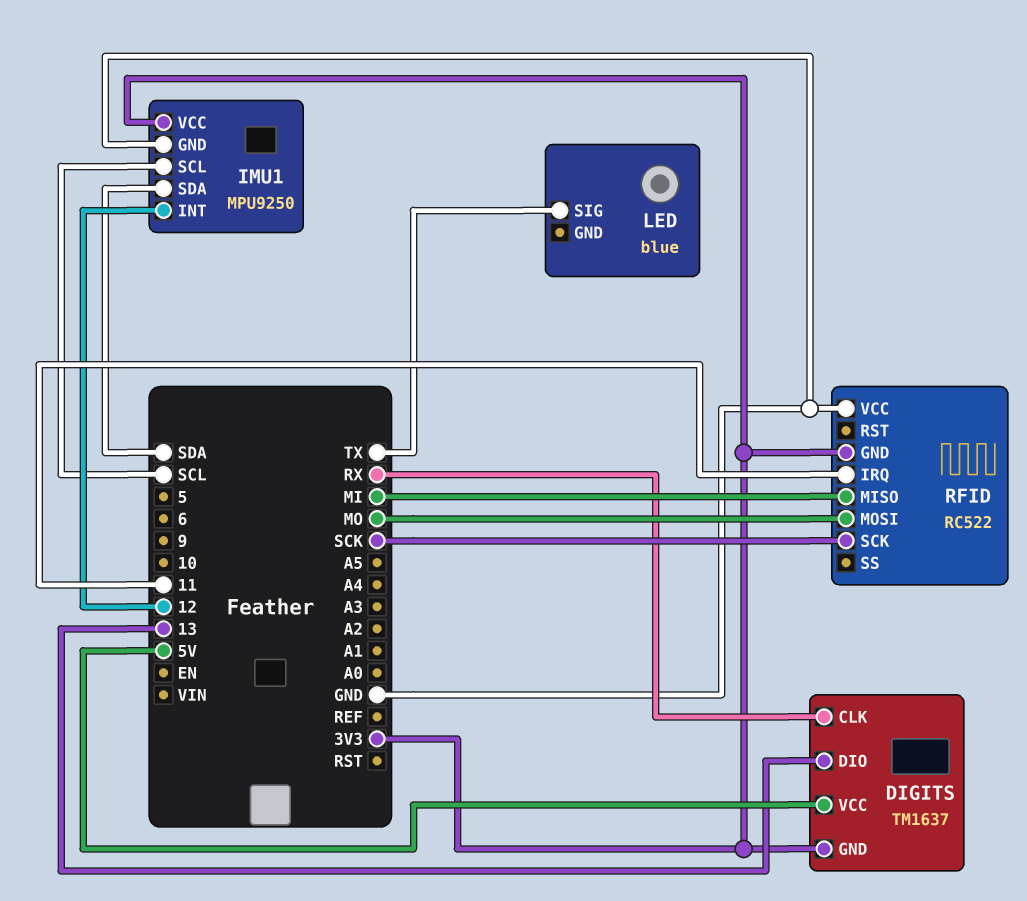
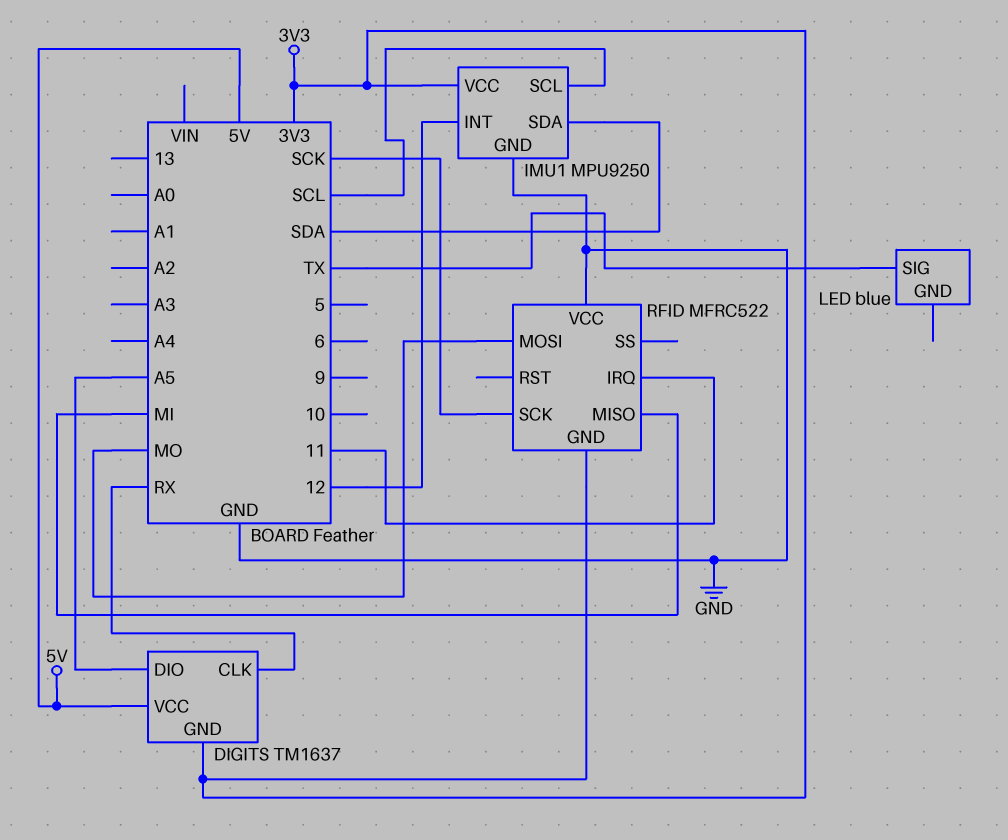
DIGITS pin DIO: 13 -> A5
RFID: RC522 -> MFRC522

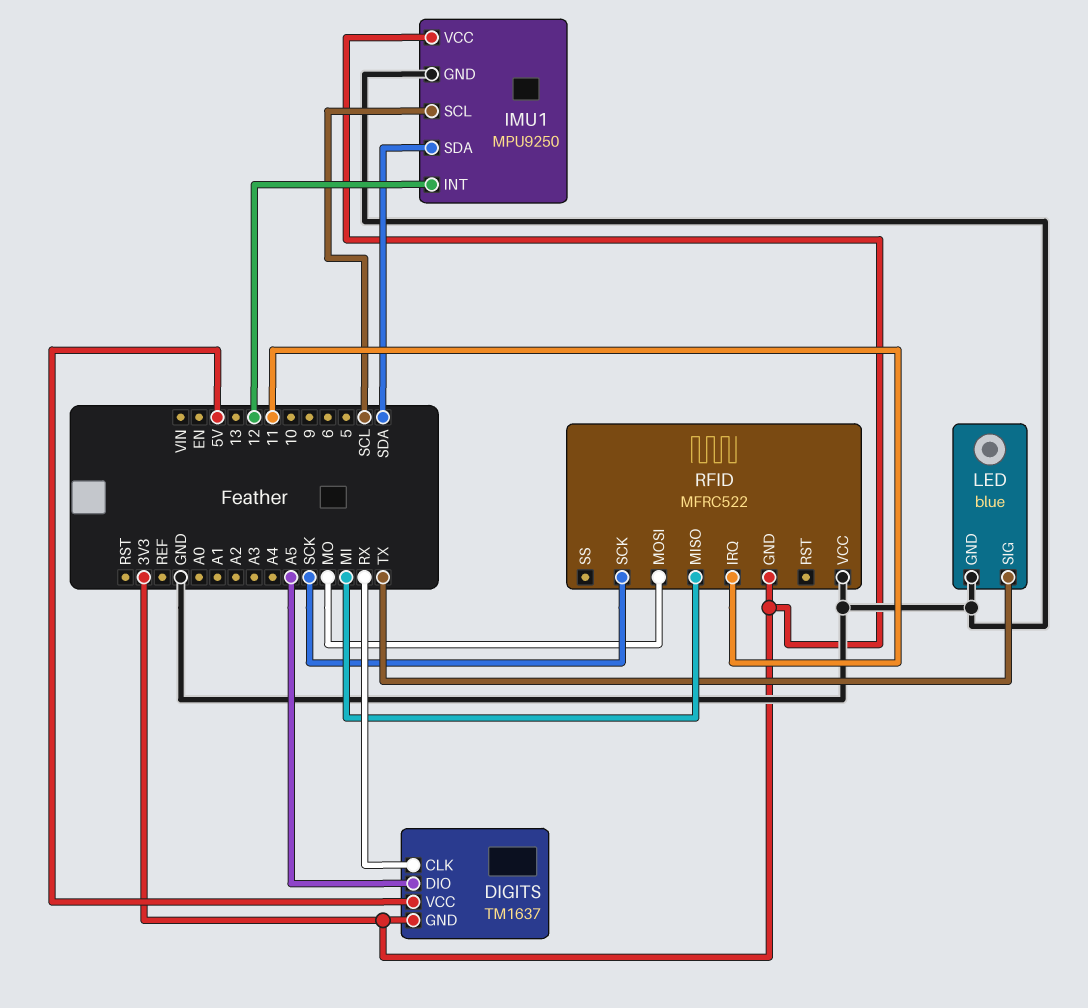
LED pin GND: none -> GND

